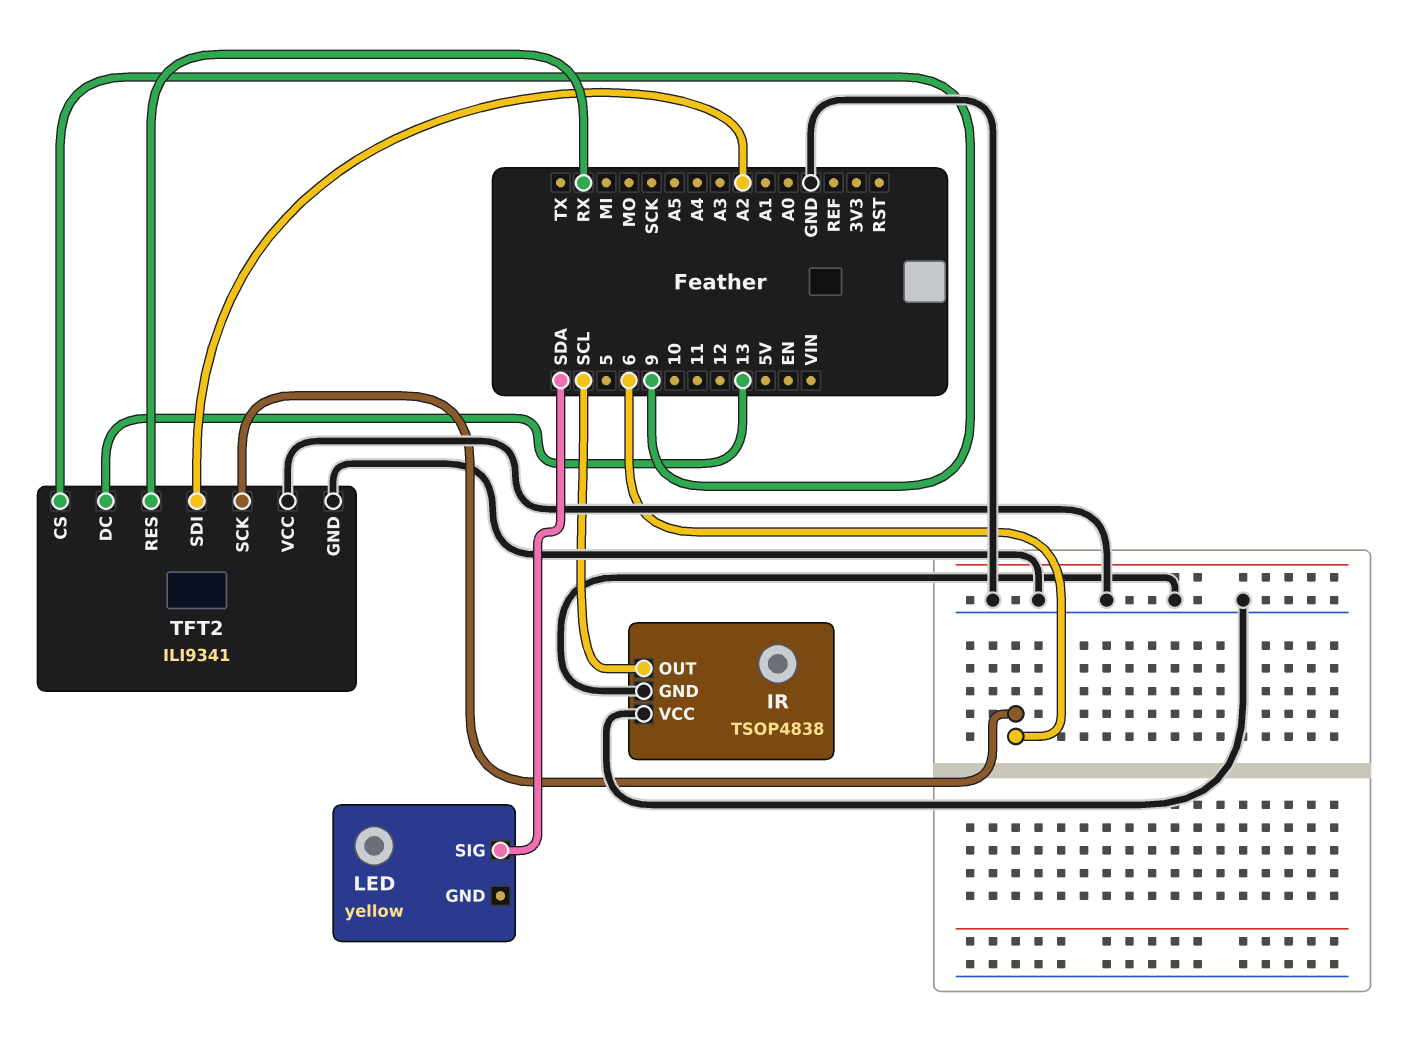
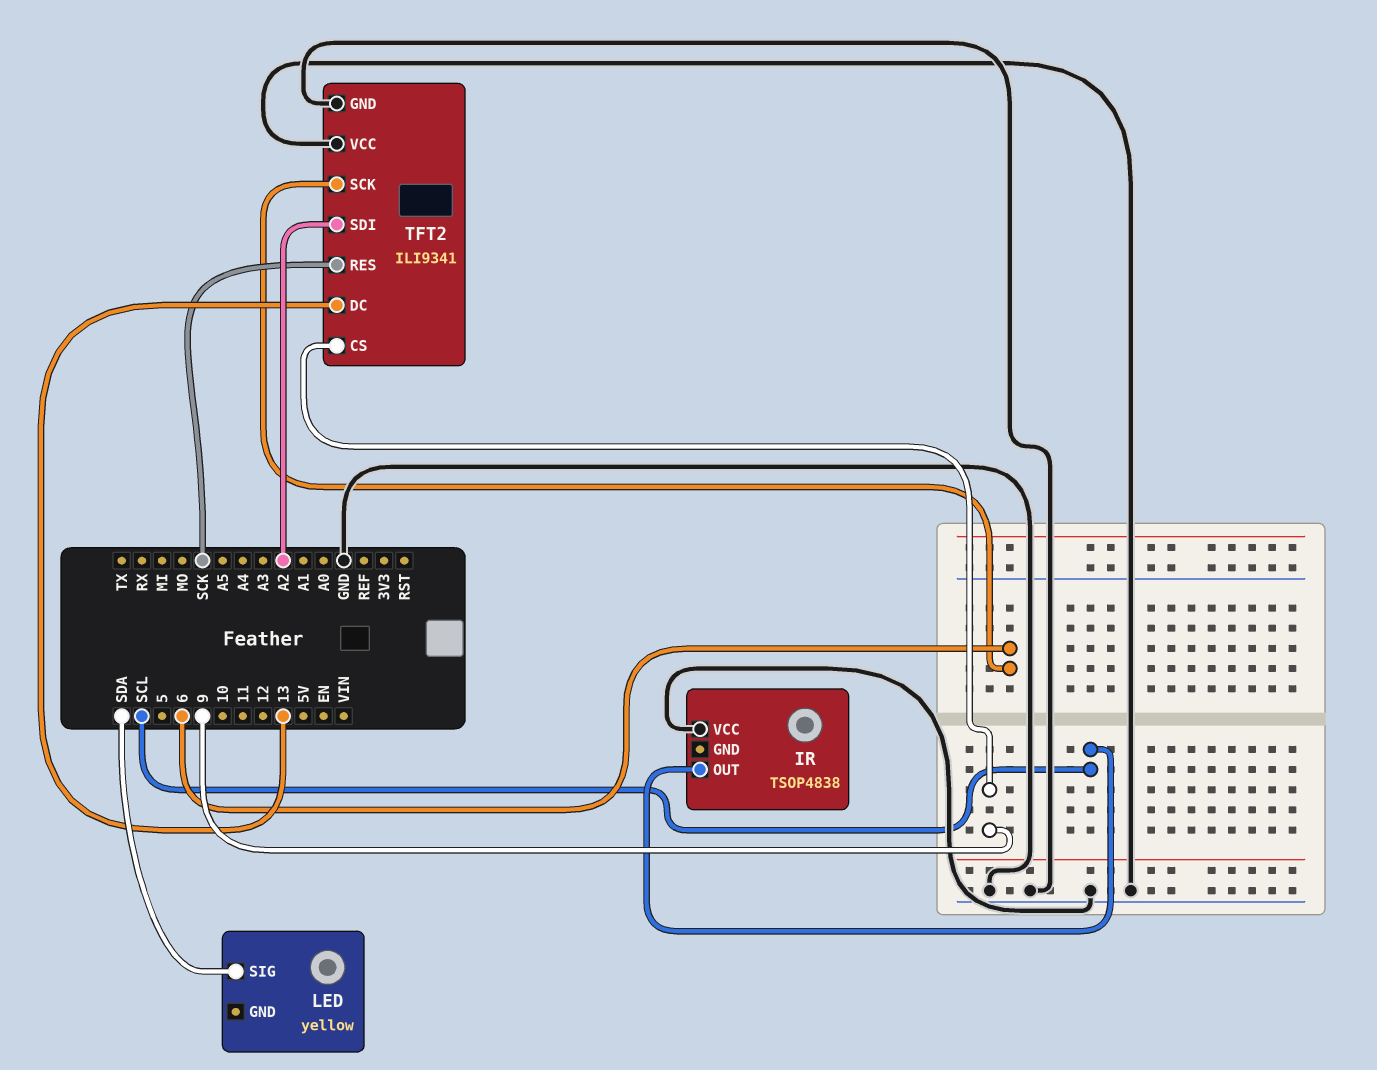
IR pin GND: GND -> none
TFT2 pin RES: RX -> SCK

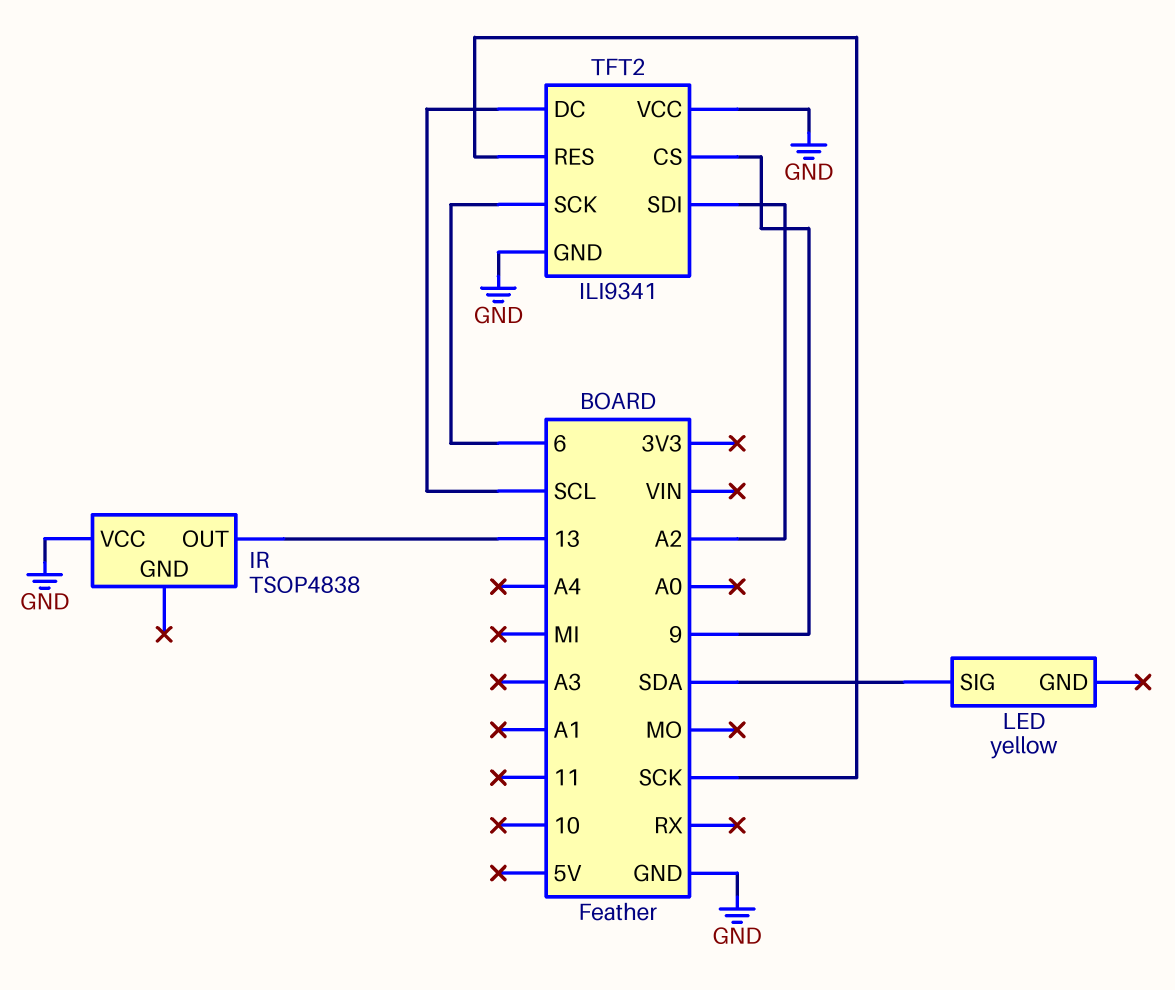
IR pin OUT: SCL -> 13
TFT2 pin DC: 13 -> SCL

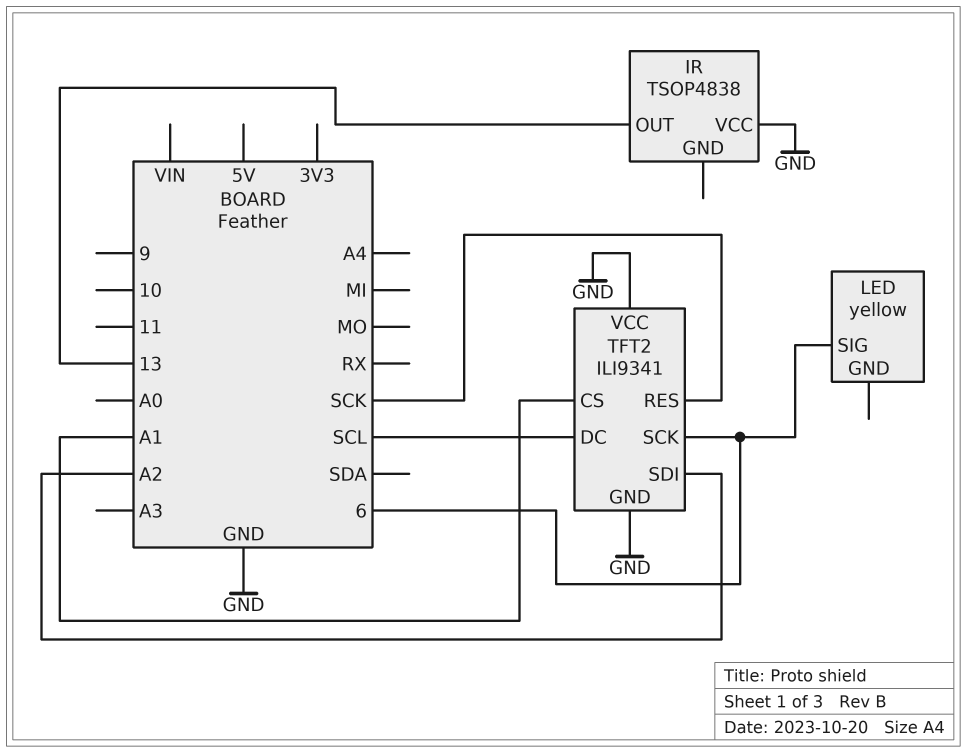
LED pin SIG: SDA -> 6
TFT2 pin CS: 9 -> A1

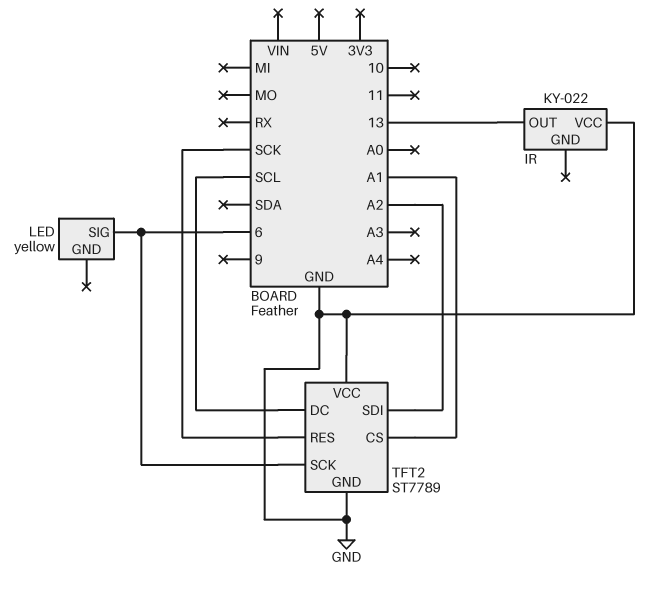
IR: TSOP4838 -> KY-022
TFT2: ILI9341 -> ST7789

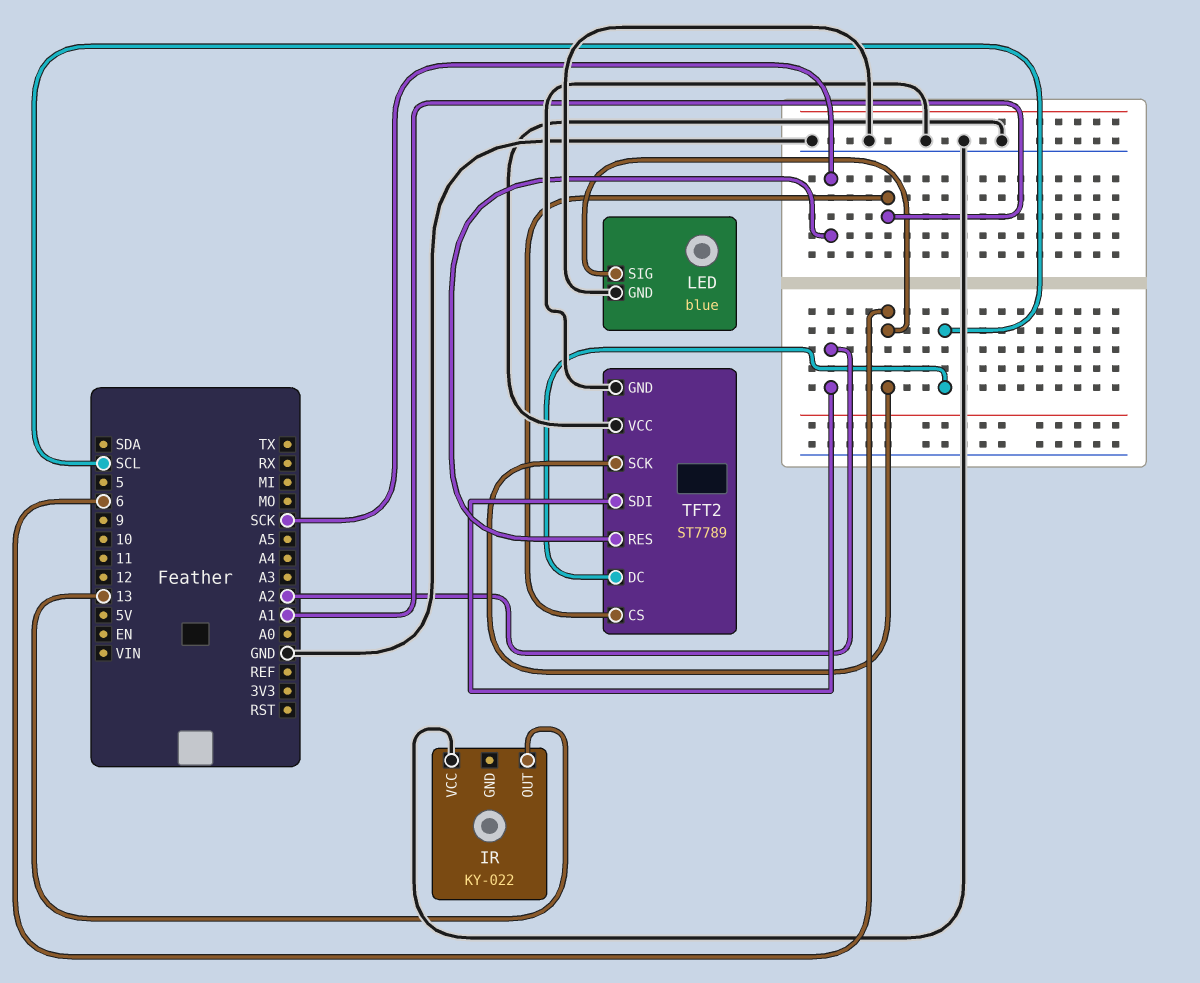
LED: yellow -> blue
LED pin GND: none -> GND

